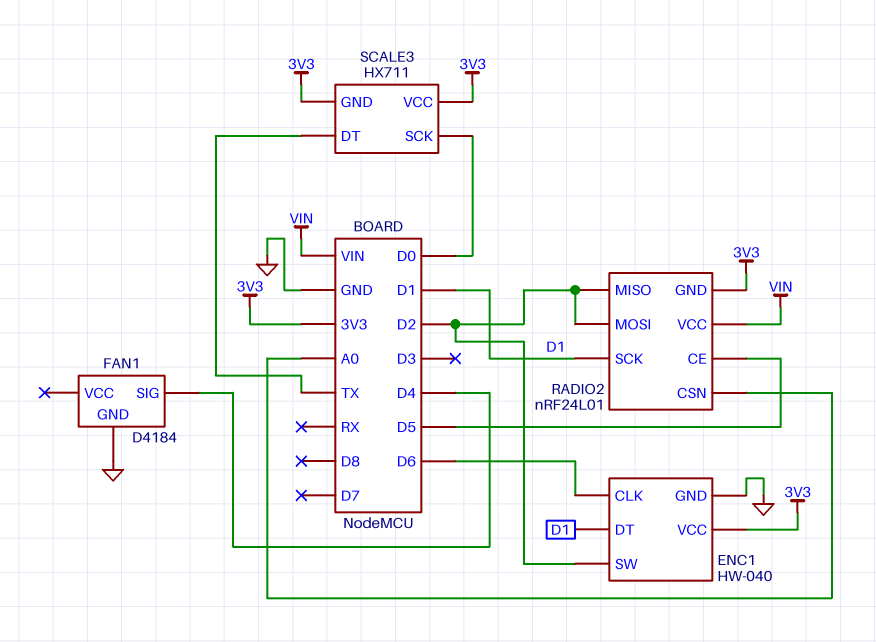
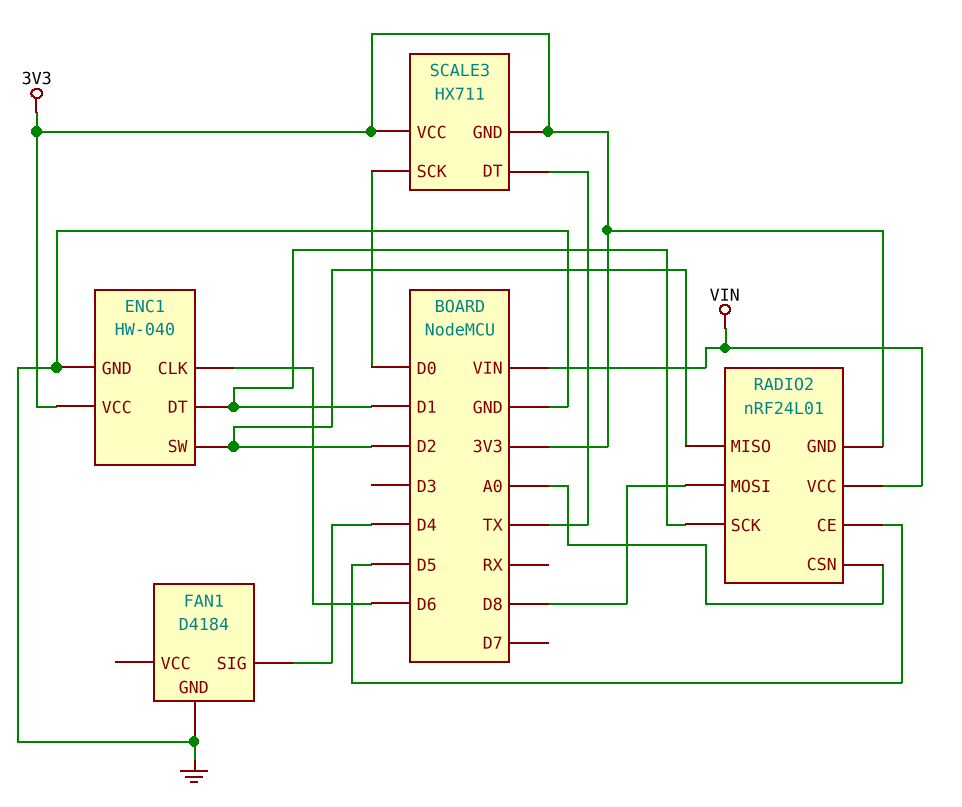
RADIO2 pin MOSI: D2 -> D8

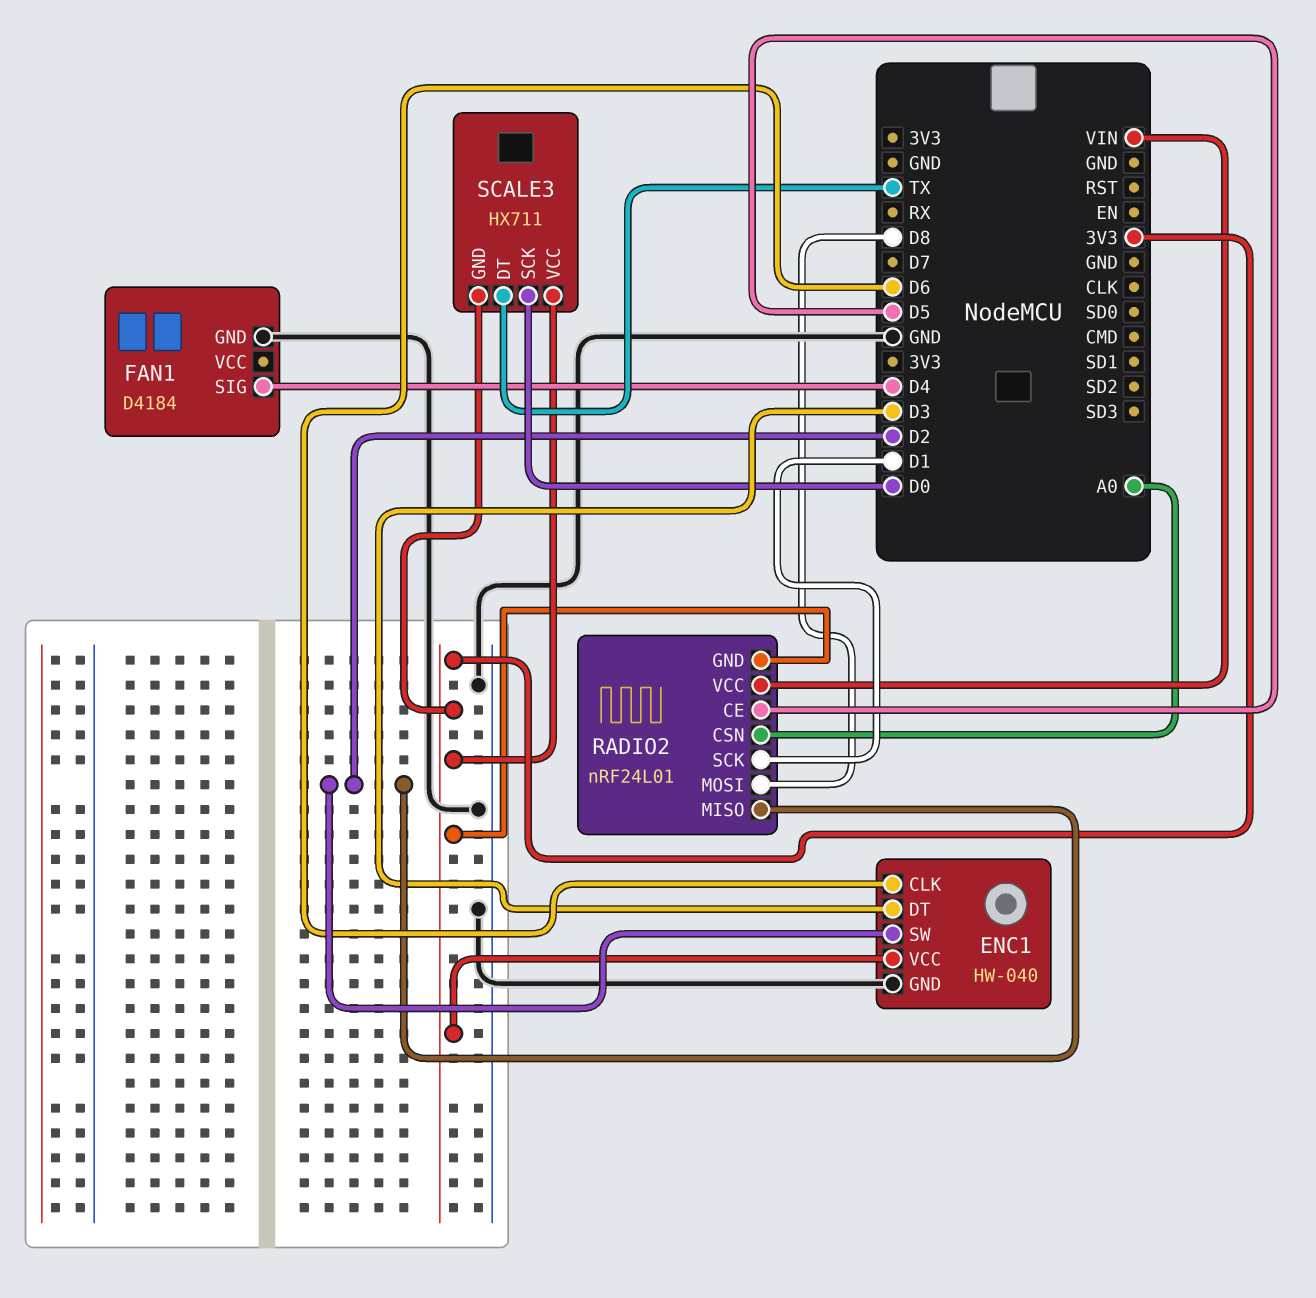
ENC1 pin DT: D1 -> D3

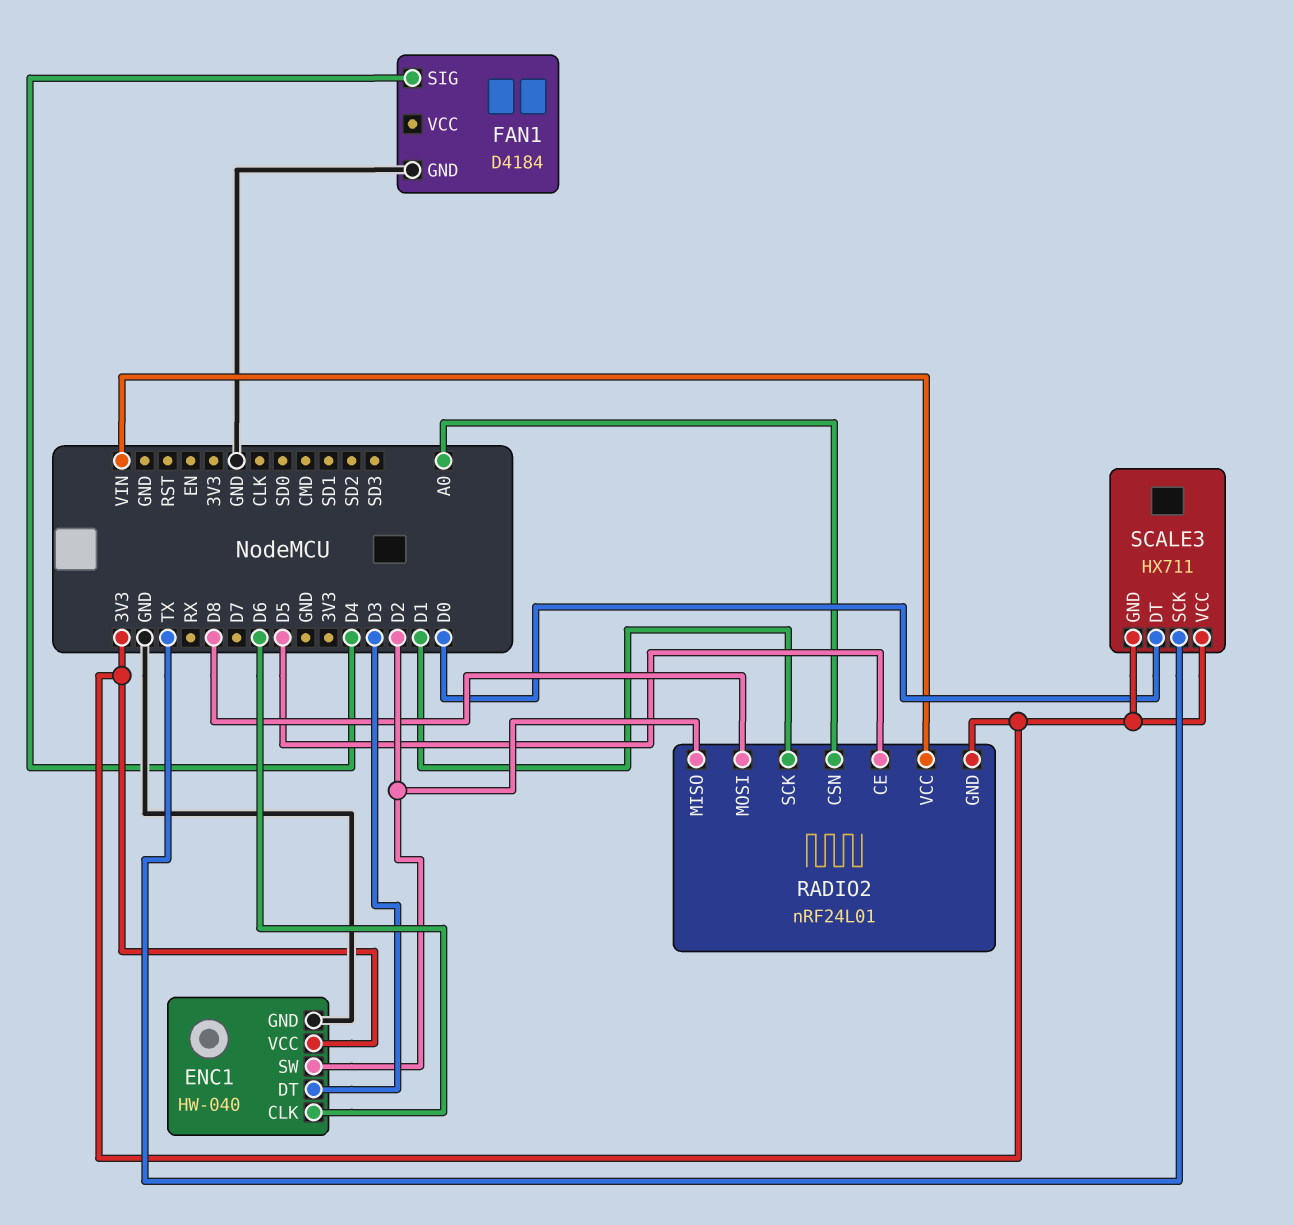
SCALE3 pin DT: TX -> D0
SCALE3 pin SCK: D0 -> TX

